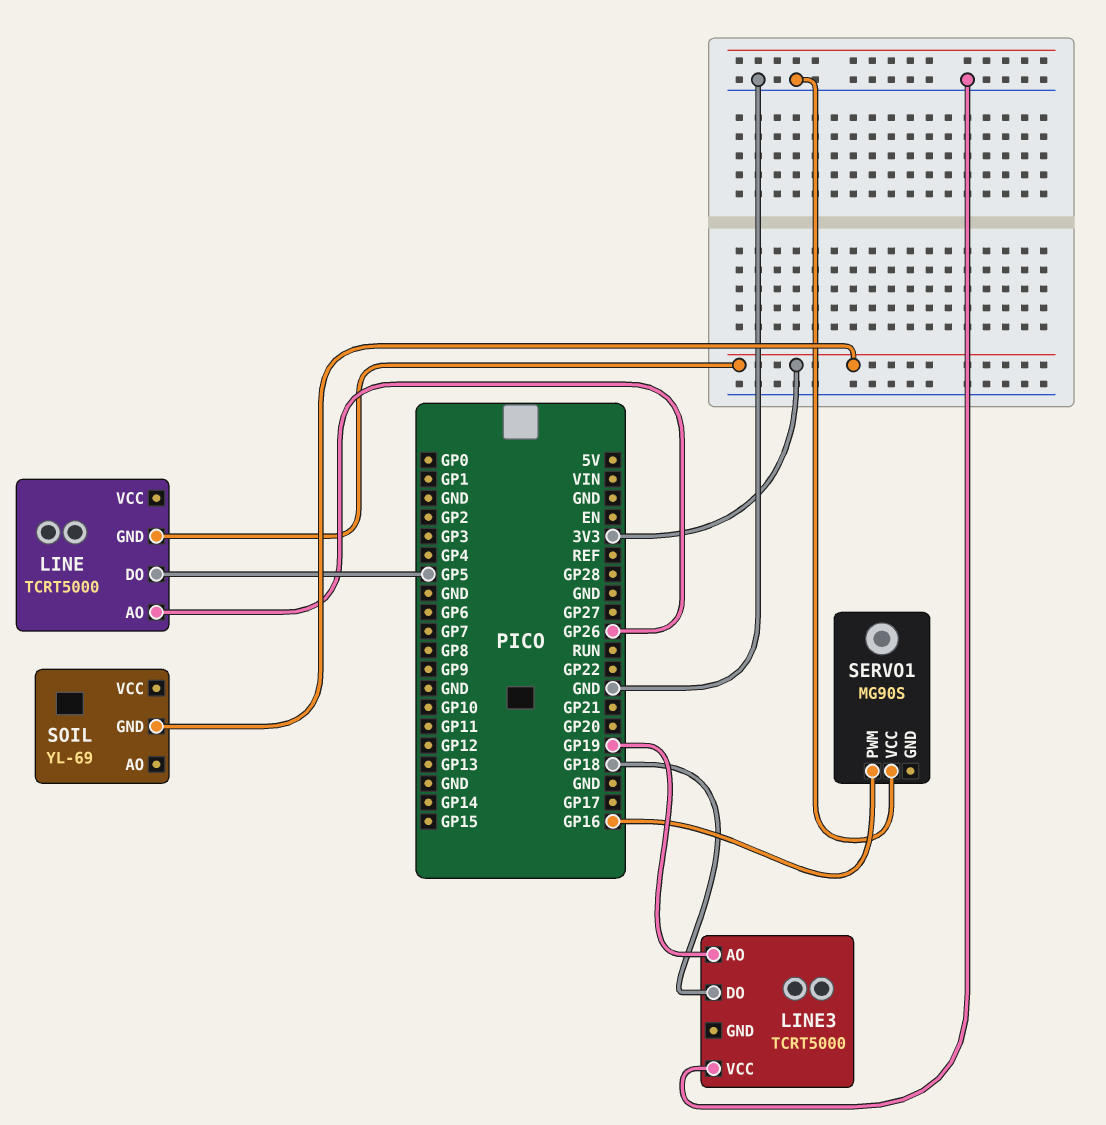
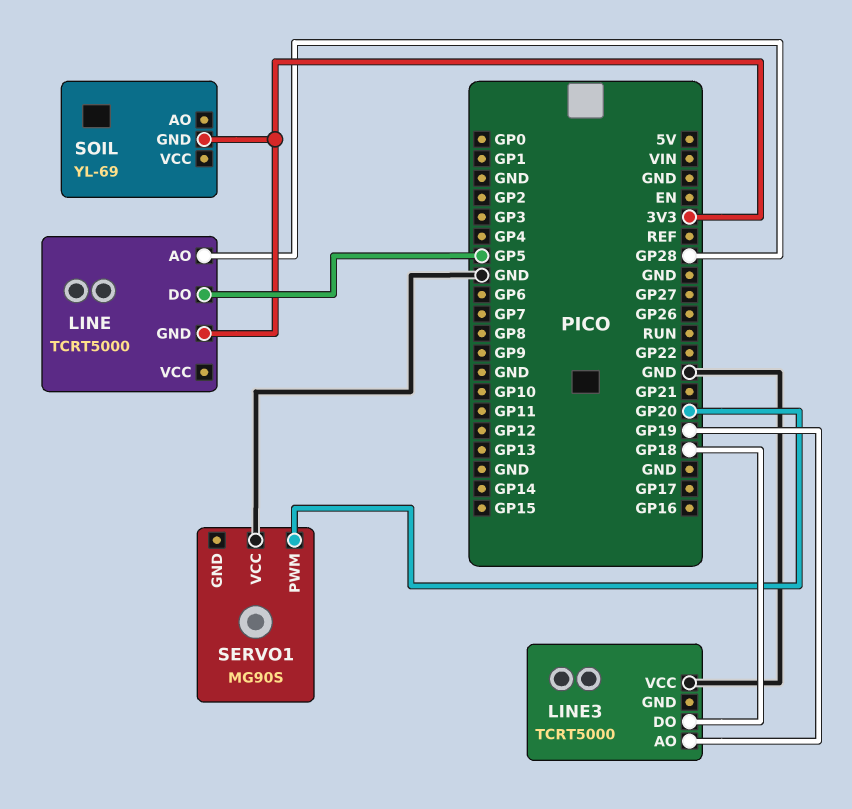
LINE pin AO: GP26 -> GP28
SERVO1 pin PWM: GP16 -> GP20

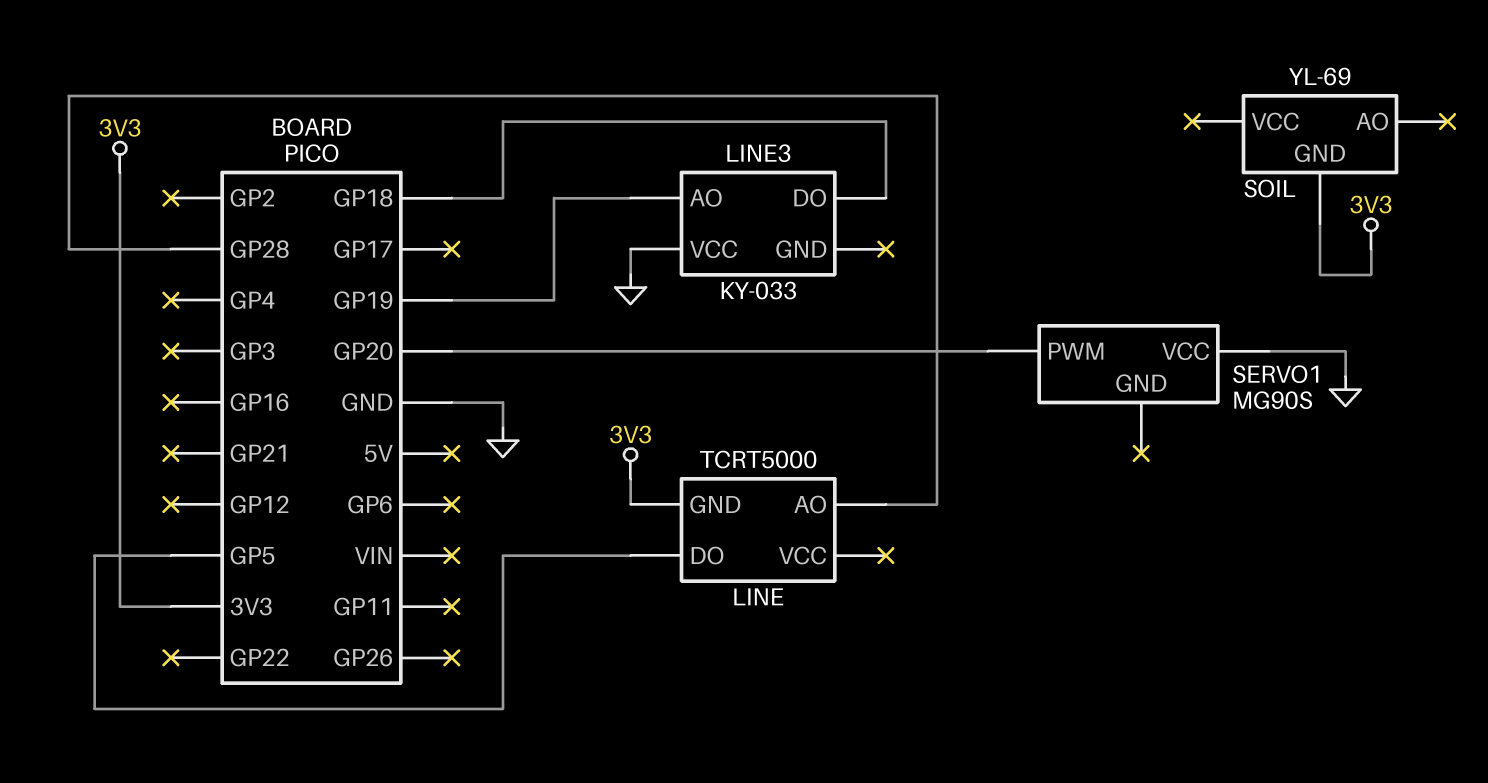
LINE3: TCRT5000 -> KY-033

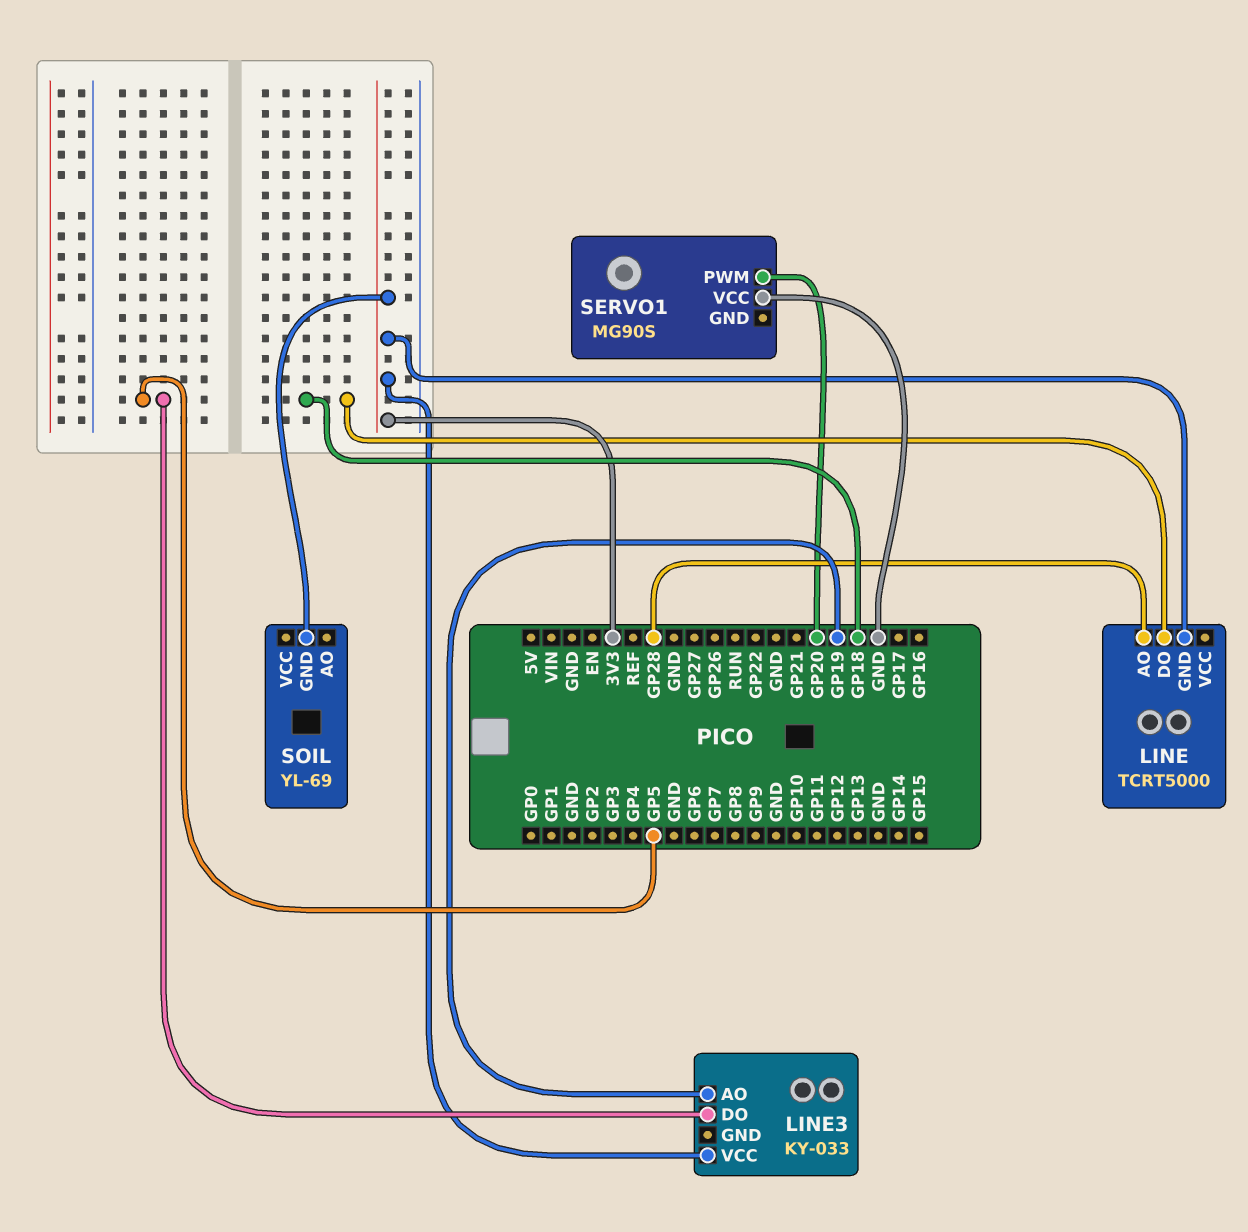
LINE pin DO: GP5 -> GP18
LINE3 pin DO: GP18 -> GP5
LINE3 pin VCC: GND -> 3V3

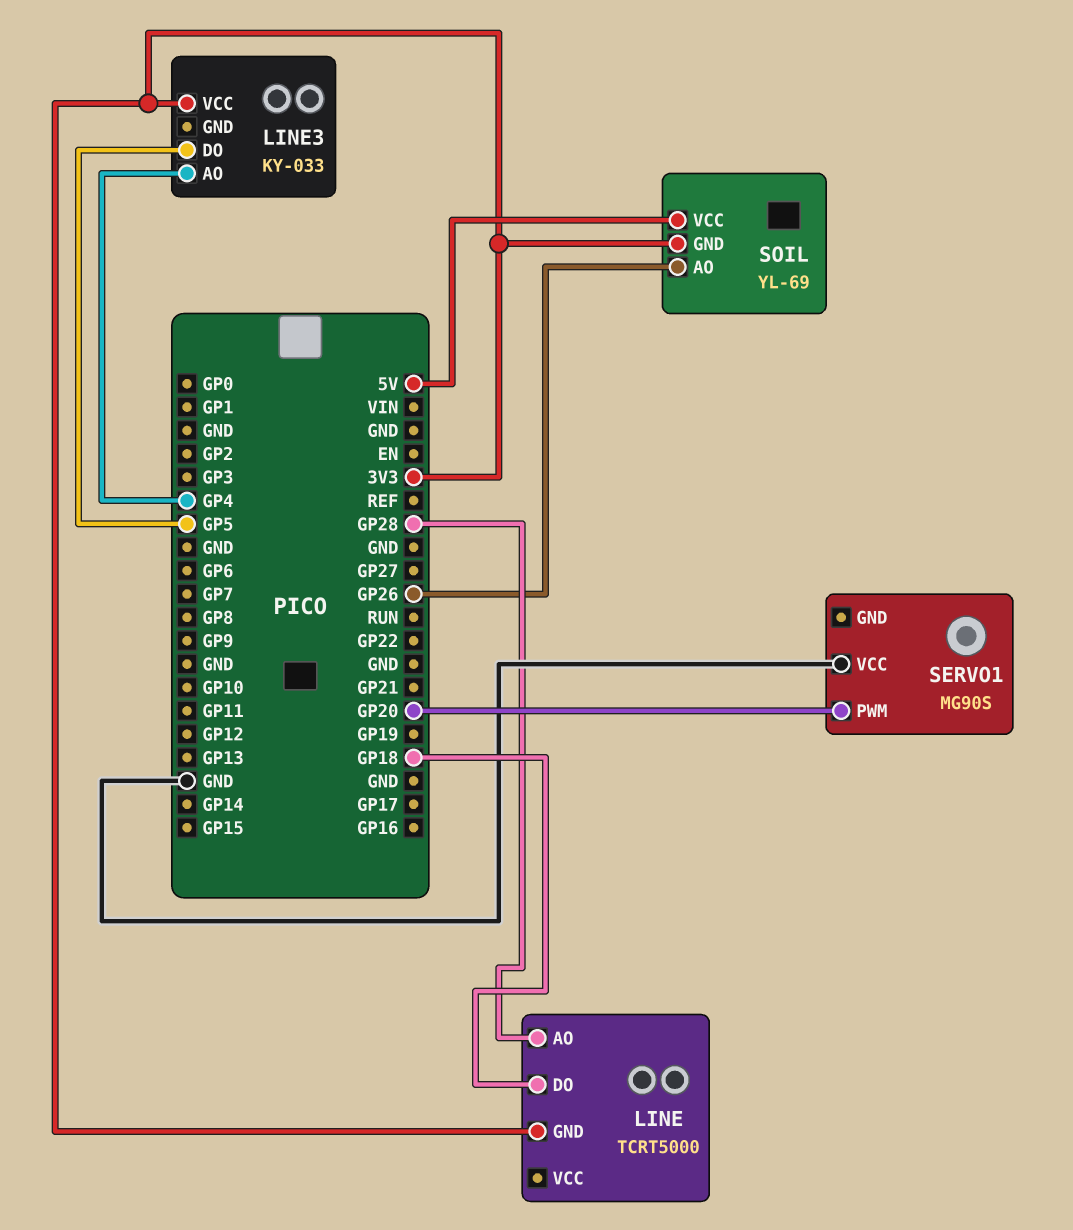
LINE3 pin AO: GP19 -> GP4
SOIL pin AO: none -> GP26
SOIL pin VCC: none -> 5V

